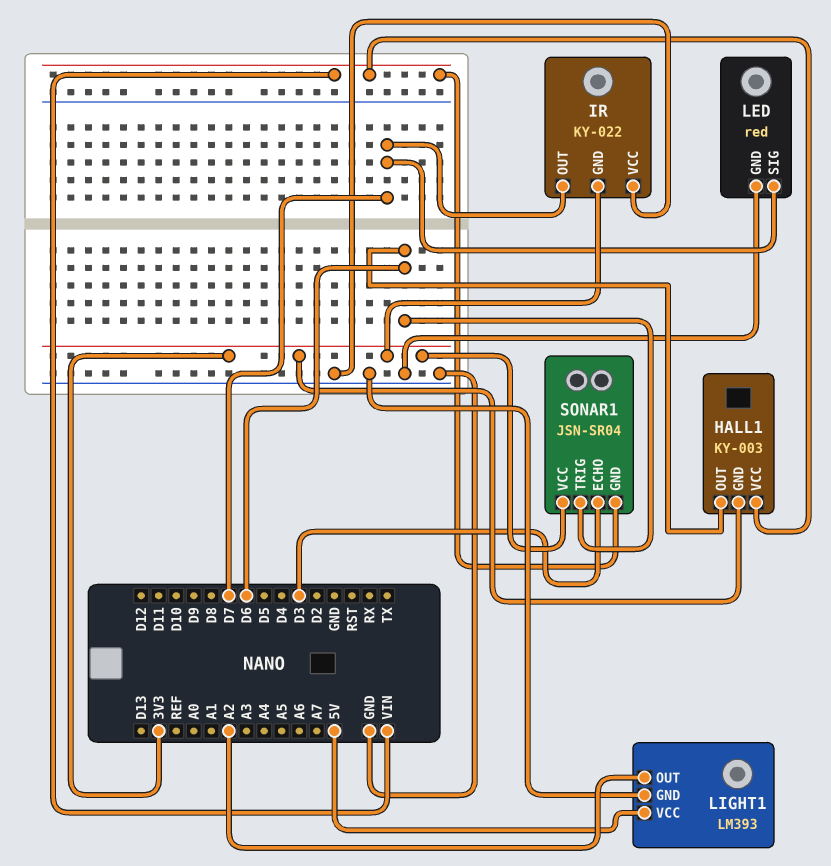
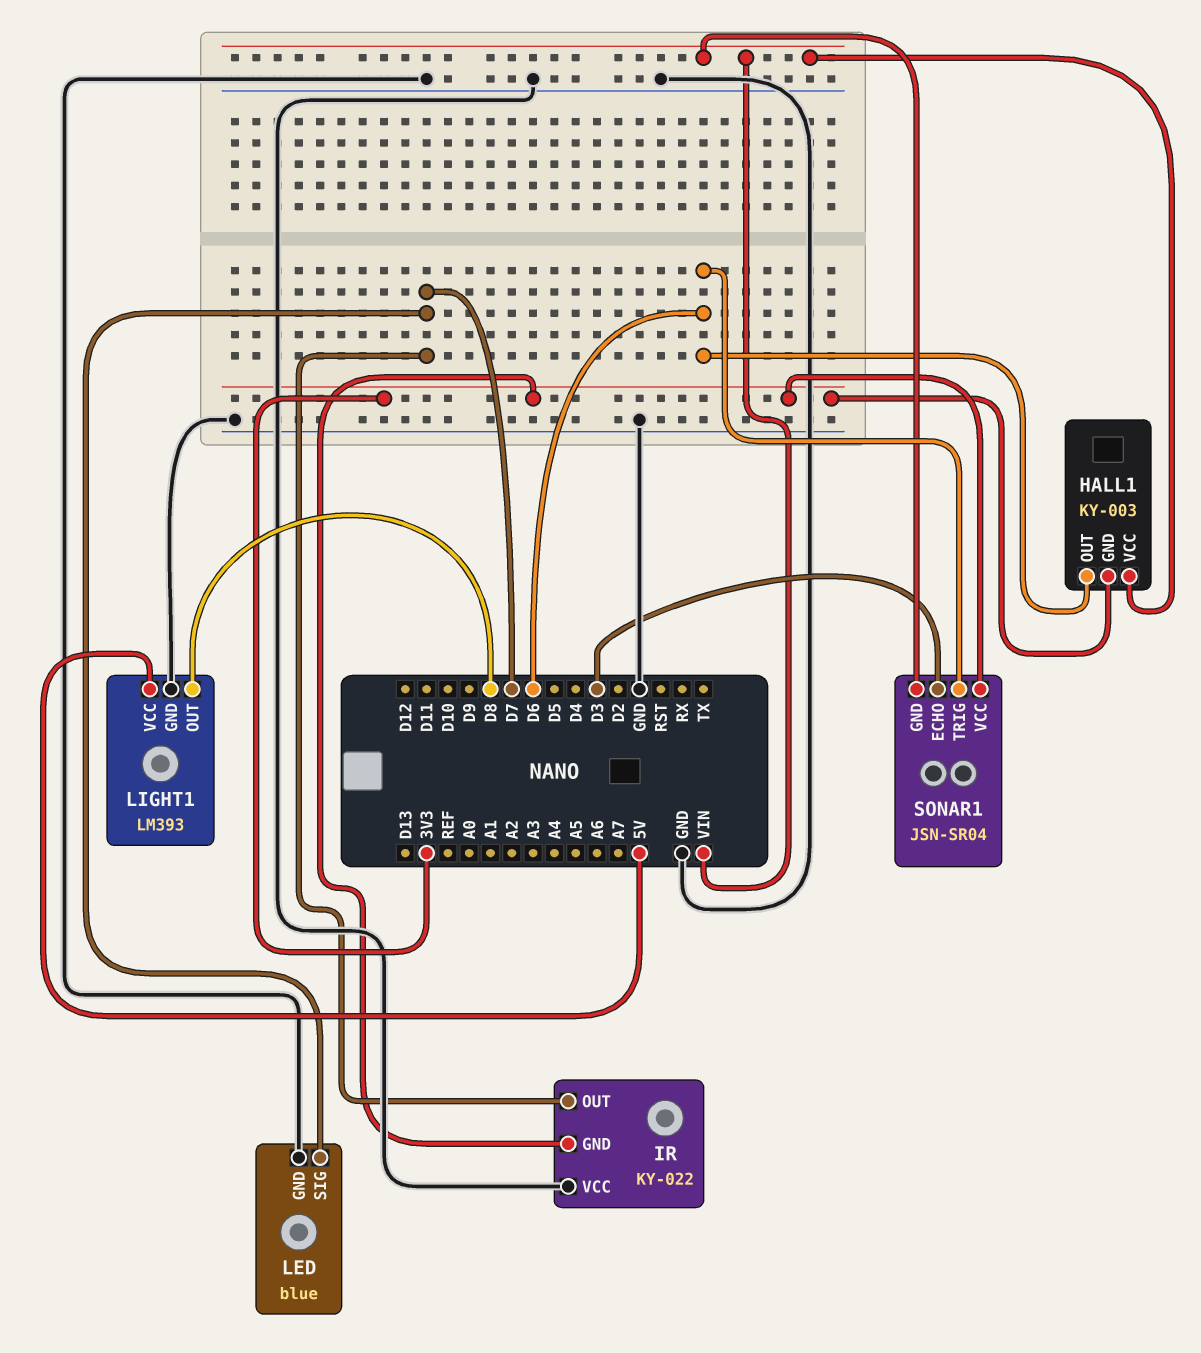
LED: red -> blue
LIGHT1 pin OUT: A2 -> D8

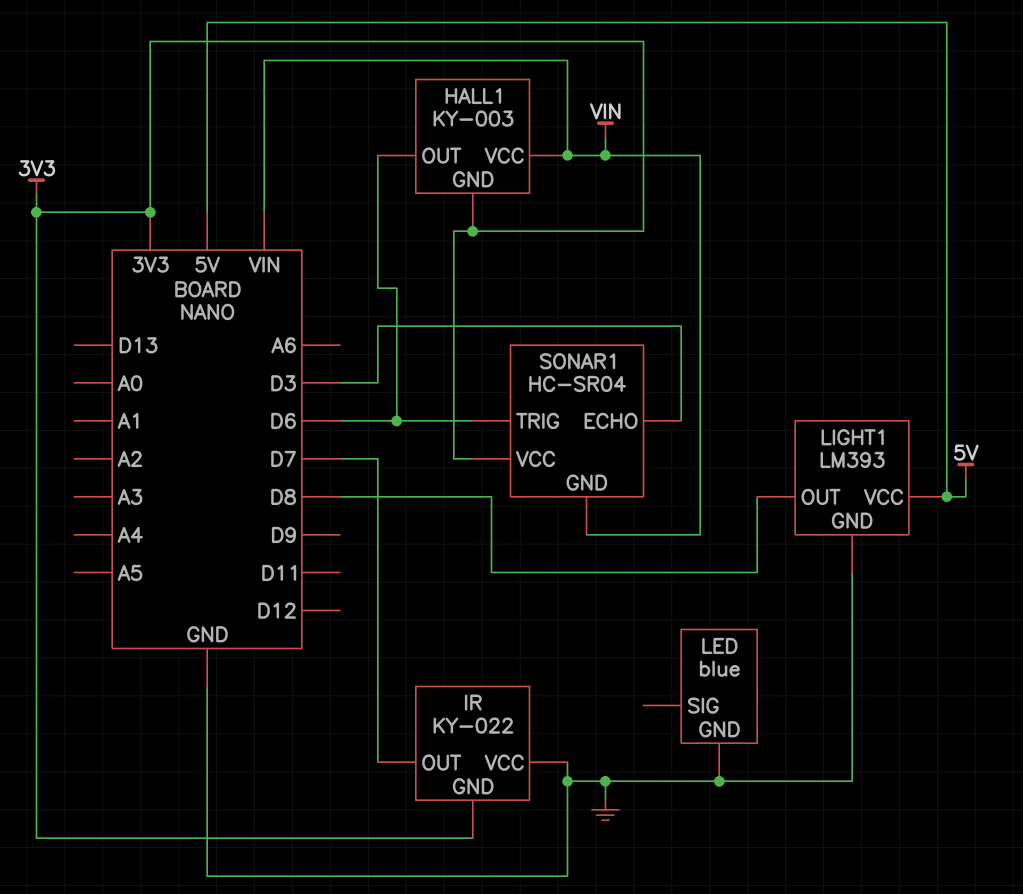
LED pin SIG: D7 -> none
SONAR1: JSN-SR04 -> HC-SR04

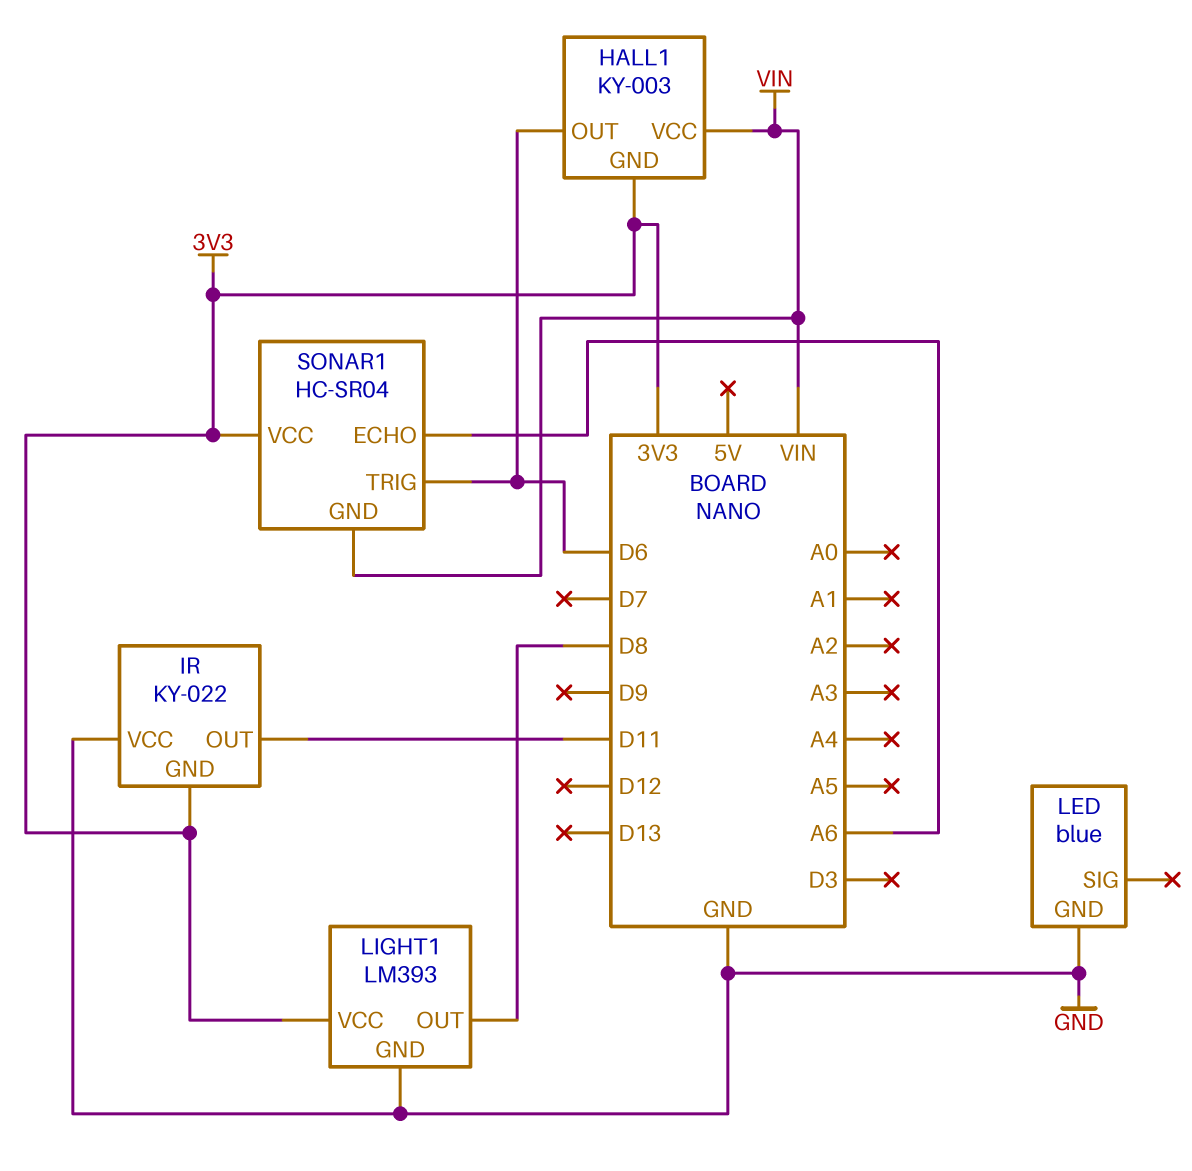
IR pin OUT: D7 -> D11
LIGHT1 pin VCC: 5V -> 3V3
SONAR1 pin ECHO: D3 -> A6

